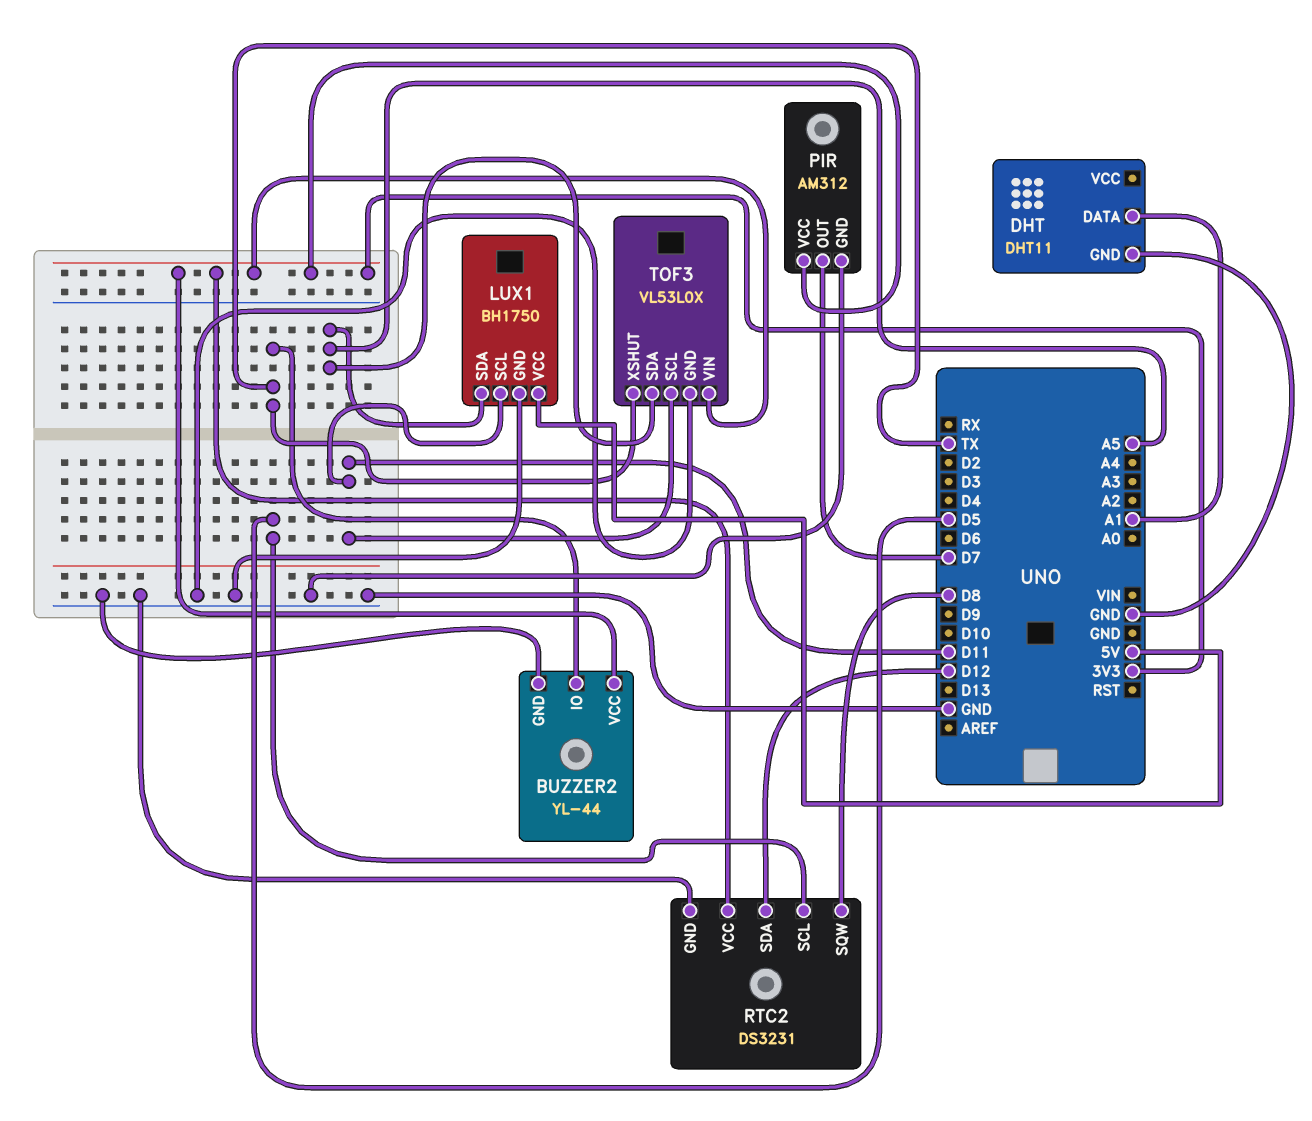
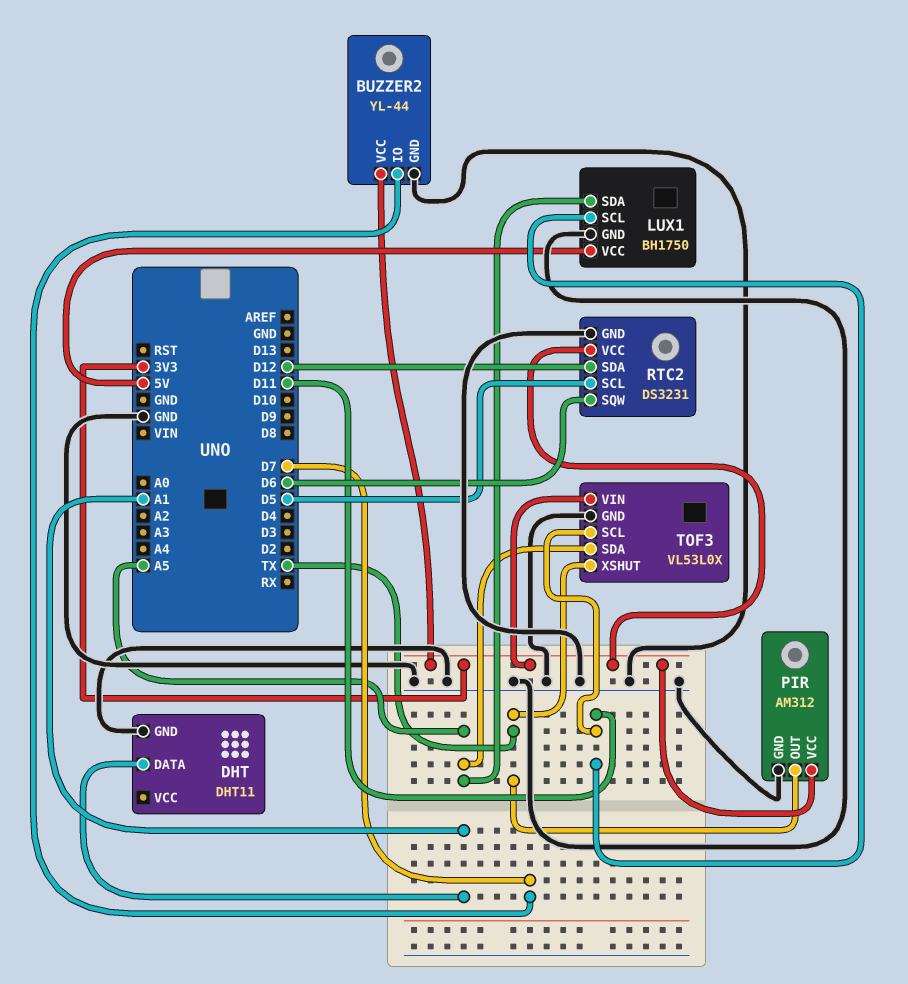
BUZZER2 pin IO: TX -> D7
PIR pin OUT: D7 -> TX
RTC2 pin SQW: D8 -> D6

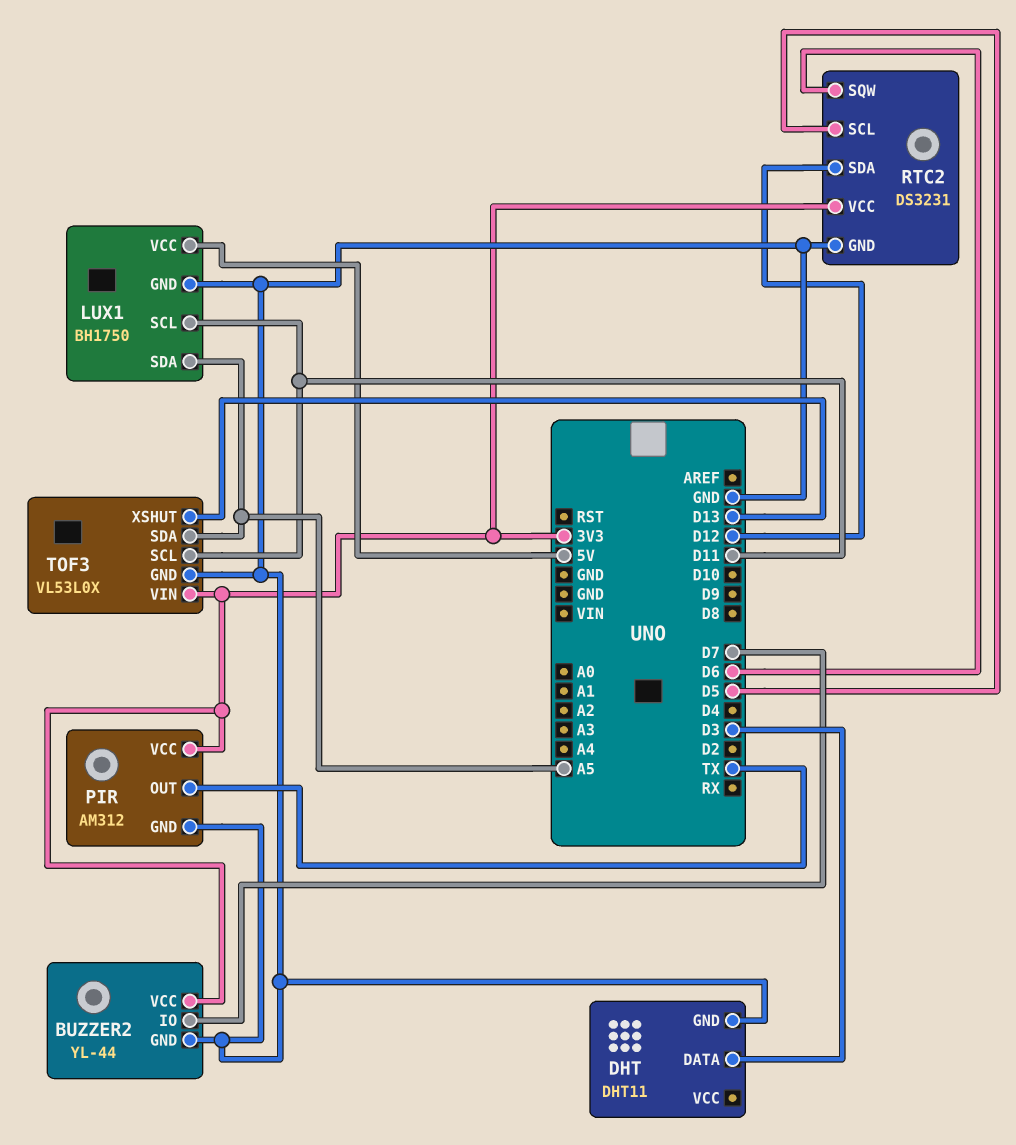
DHT pin DATA: A1 -> D3
TOF3 pin XSHUT: TX -> D13

